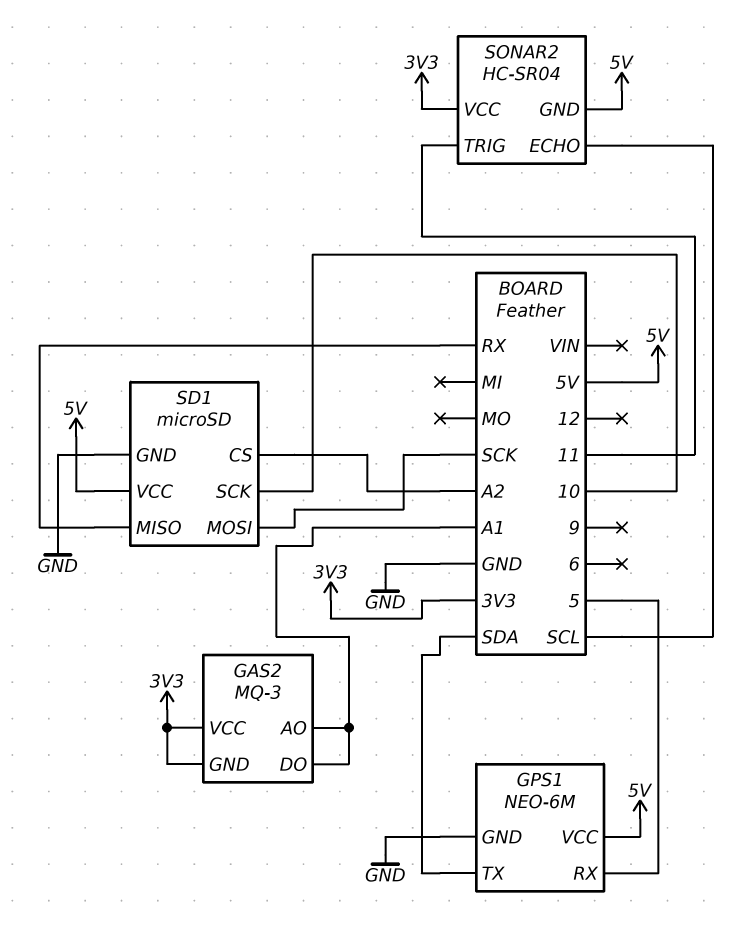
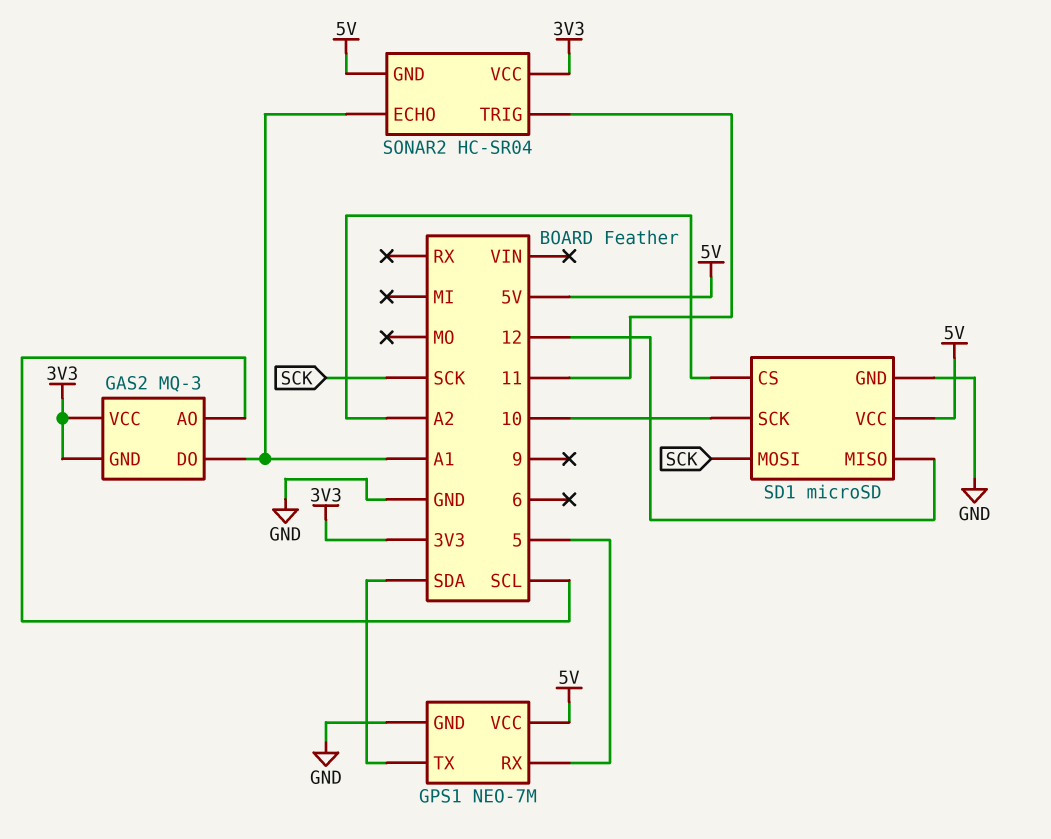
GAS2 pin AO: A1 -> SCL
GPS1: NEO-6M -> NEO-7M
SD1 pin MISO: RX -> 12
SONAR2 pin ECHO: SCL -> A1

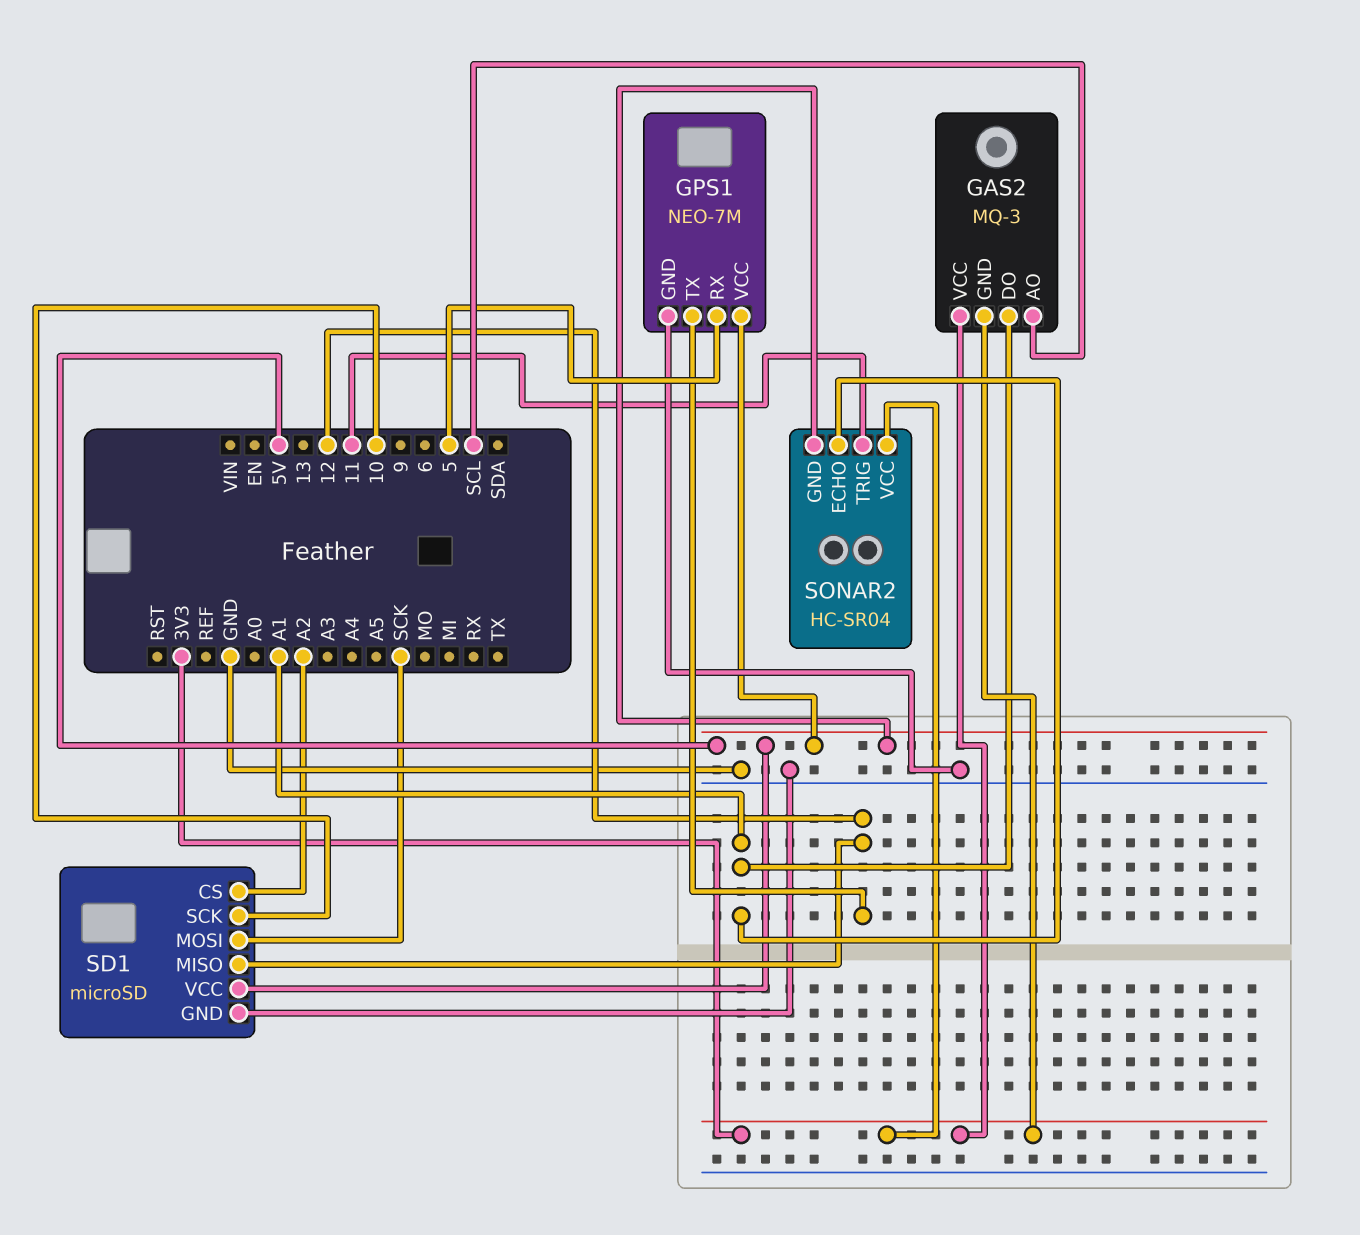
GPS1 pin TX: SDA -> 12

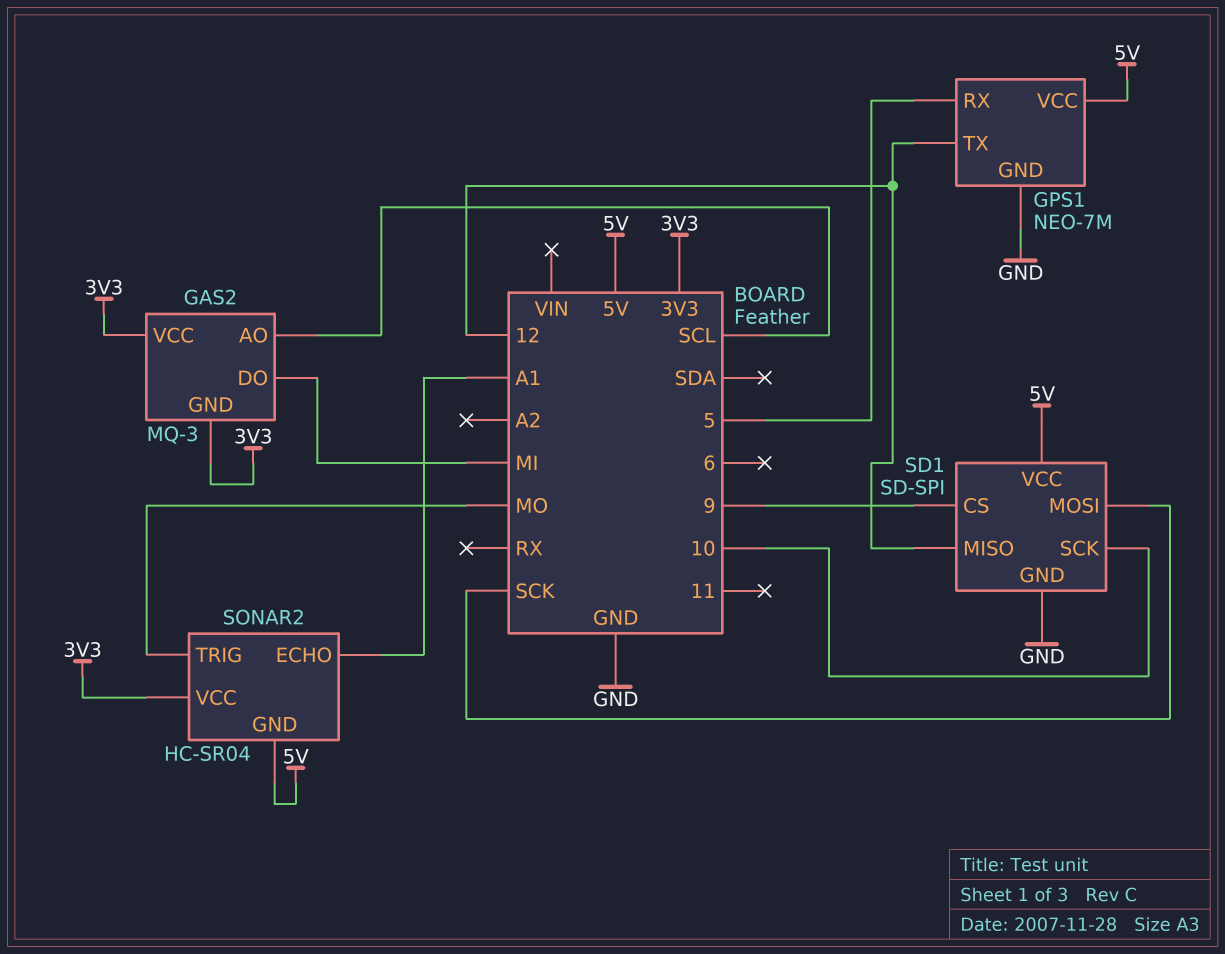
GAS2 pin DO: A1 -> MI
SD1: microSD -> SD-SPI
SD1 pin CS: A2 -> 9
SONAR2 pin TRIG: 11 -> MO

